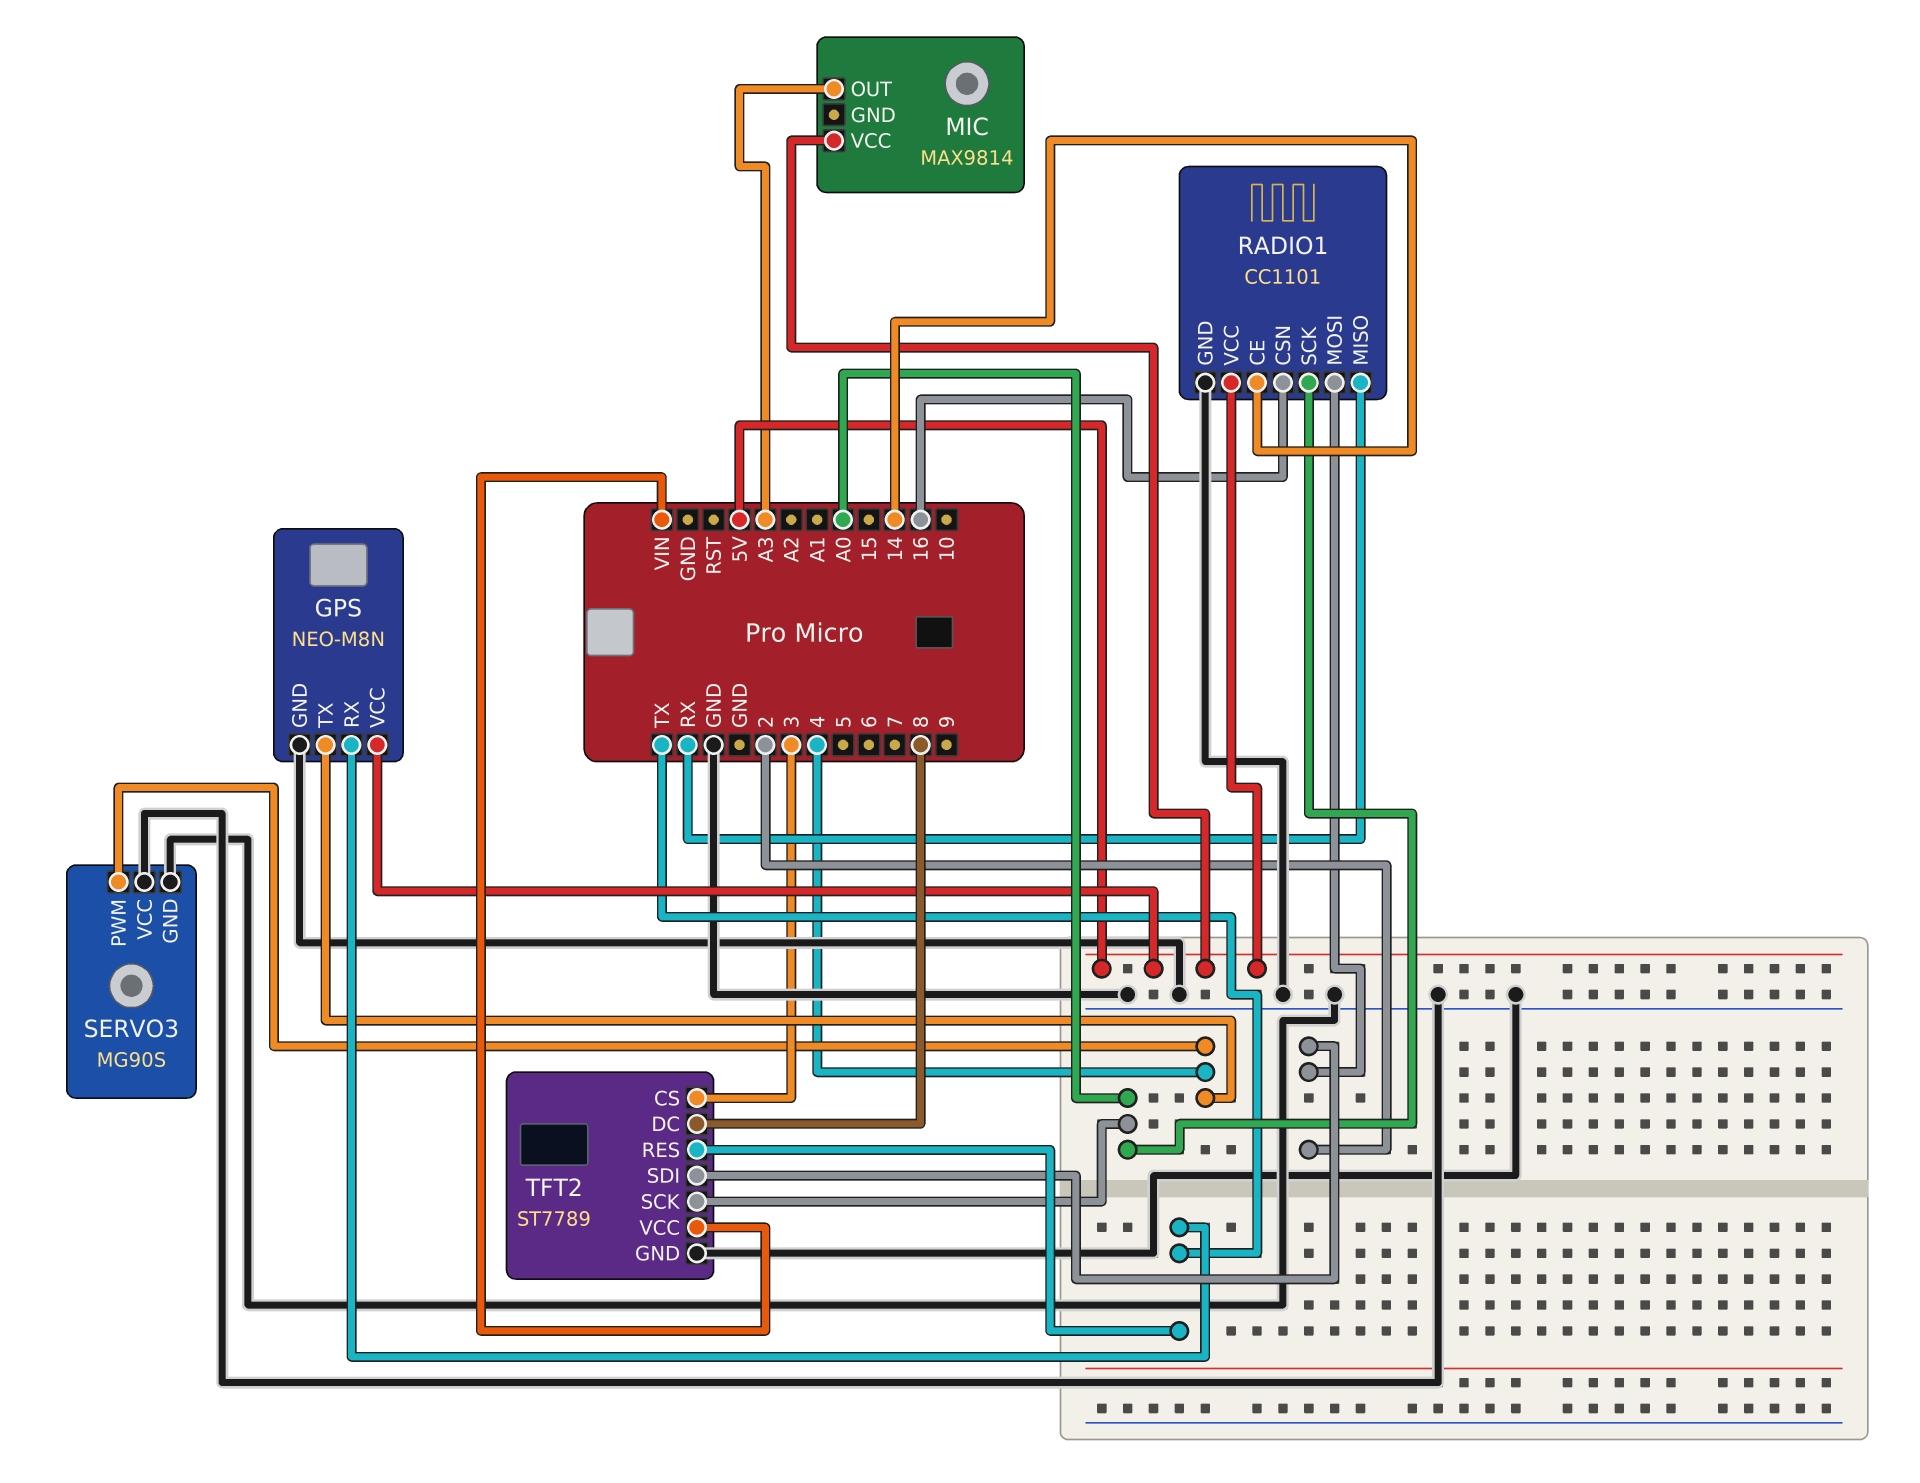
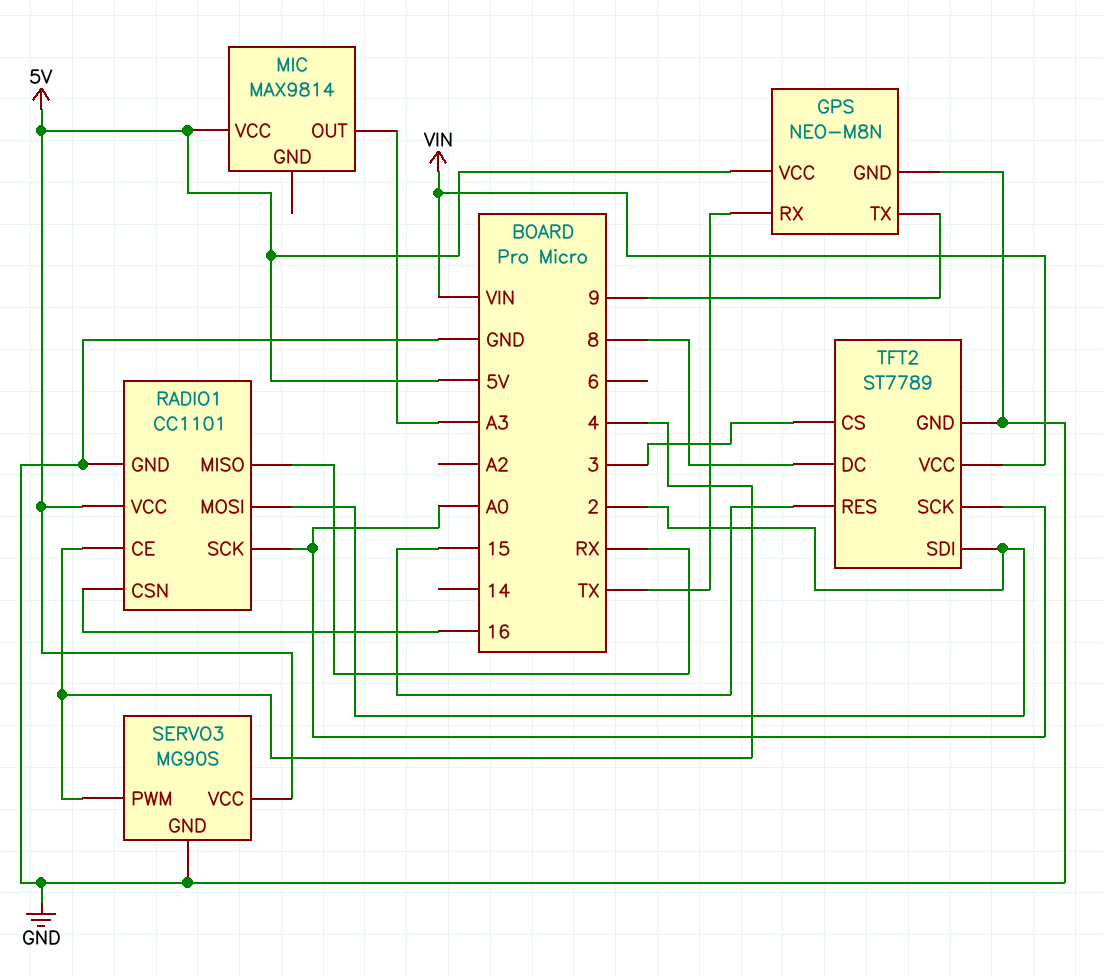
GPS pin TX: 4 -> 9
RADIO1 pin CE: 14 -> 4
SERVO3 pin VCC: GND -> 5V
TFT2 pin RES: TX -> 15

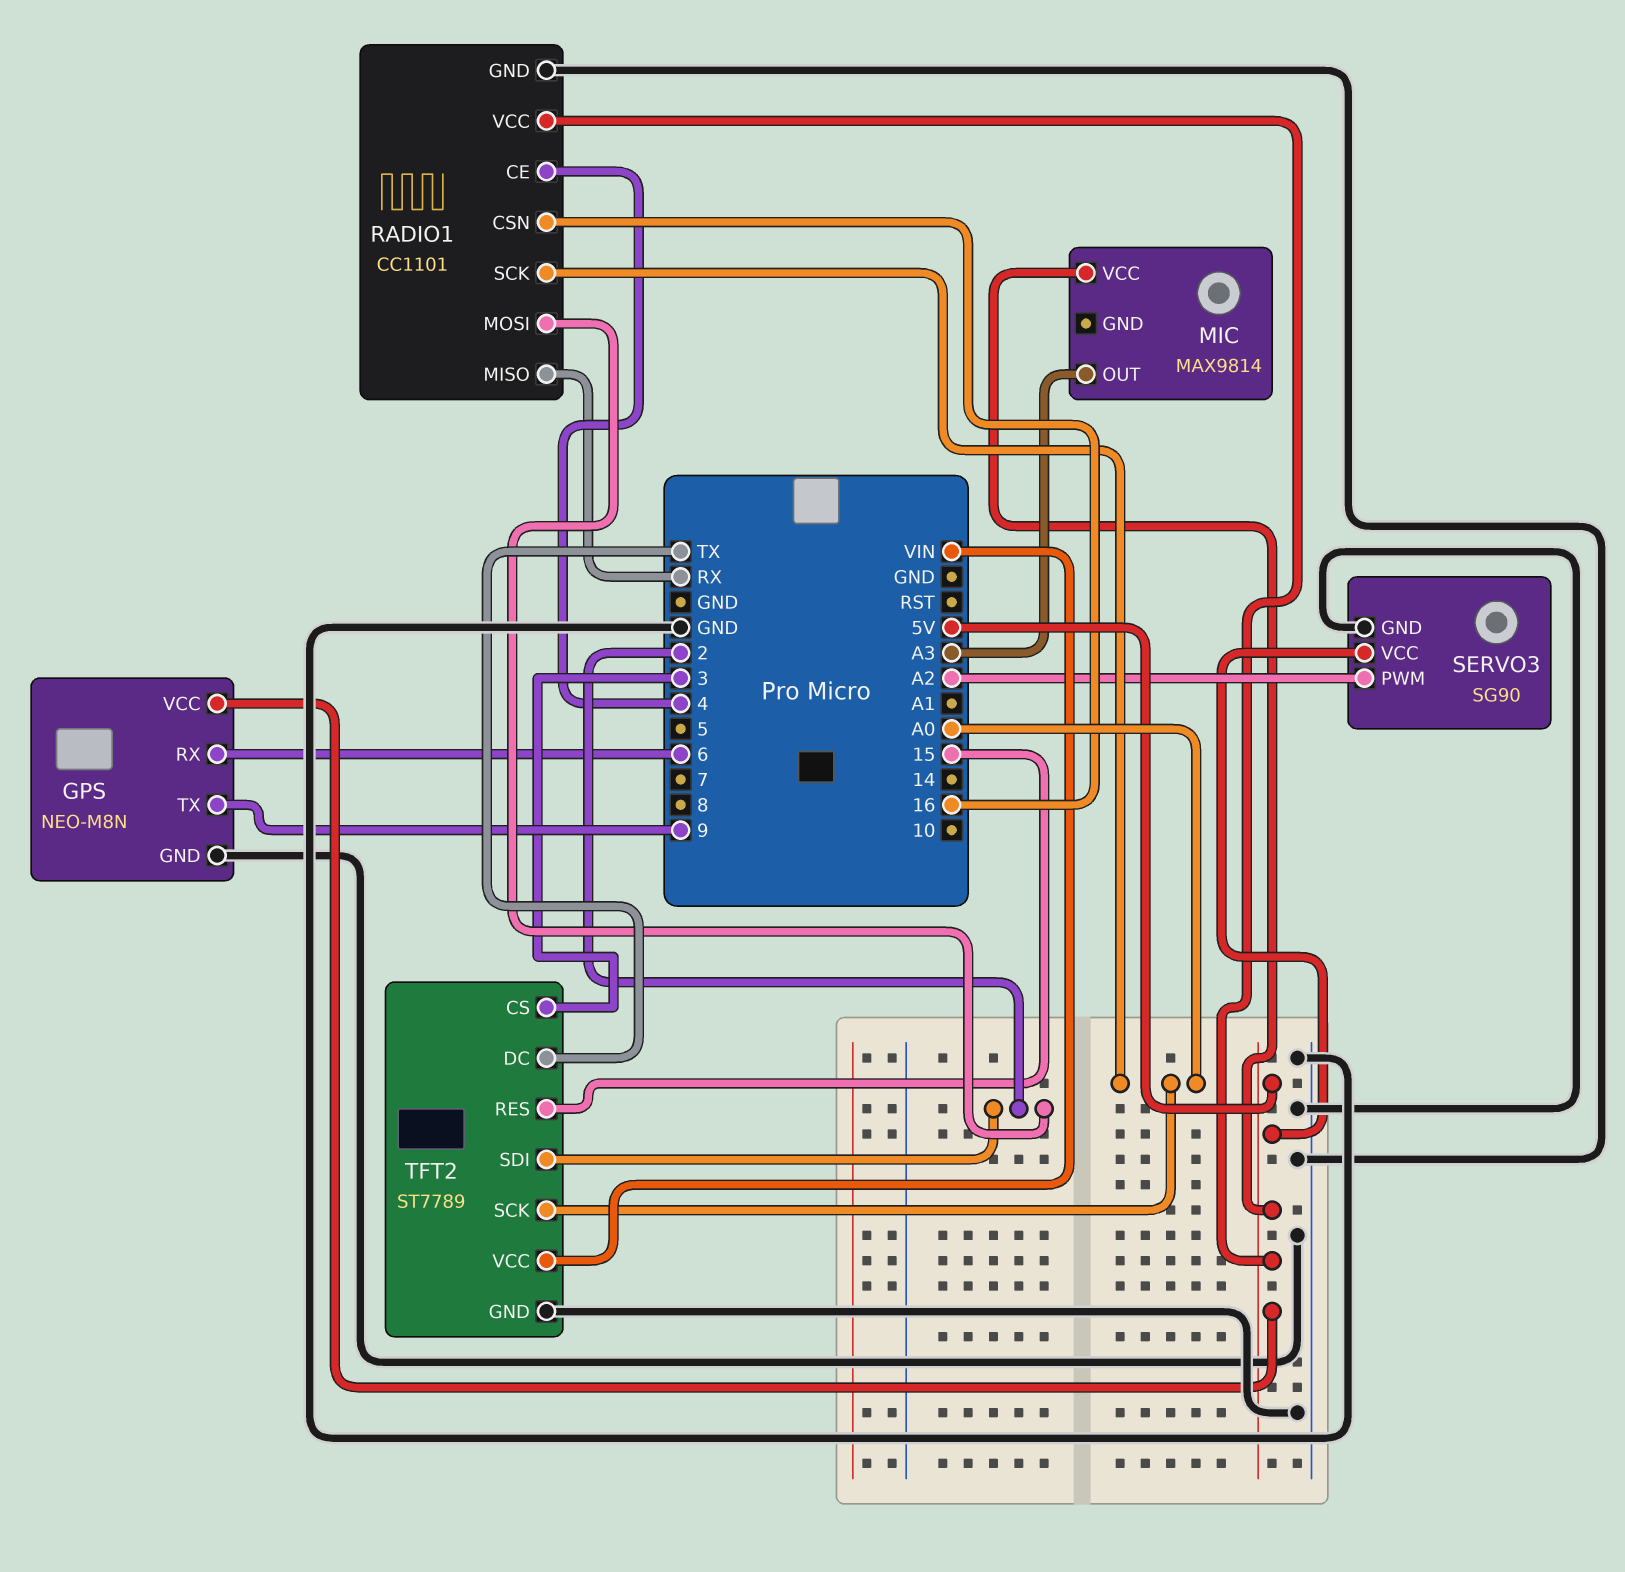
GPS pin RX: TX -> 6
SERVO3: MG90S -> SG90
SERVO3 pin PWM: 4 -> A2
TFT2 pin DC: 8 -> TX

